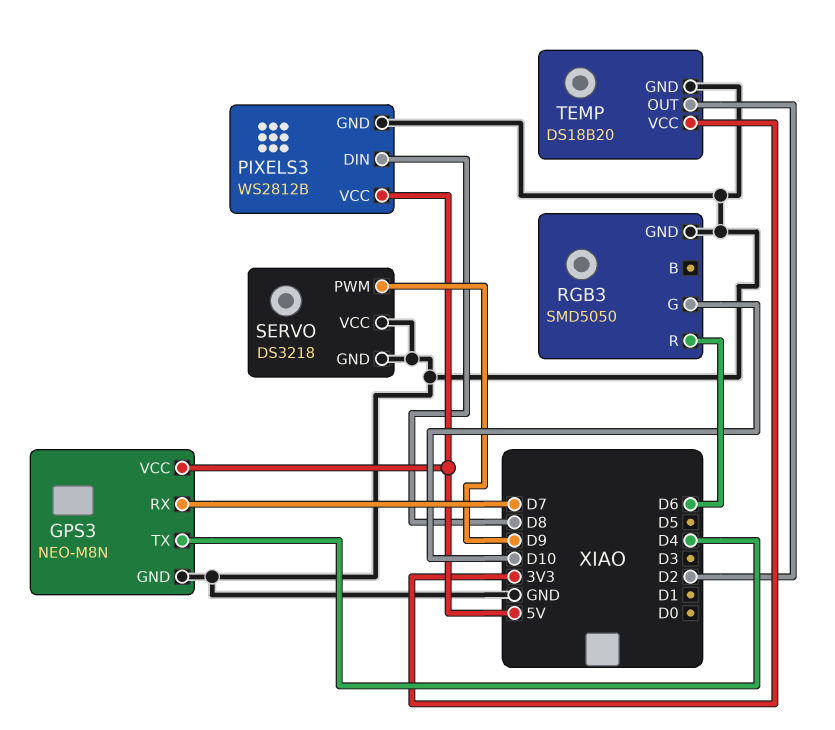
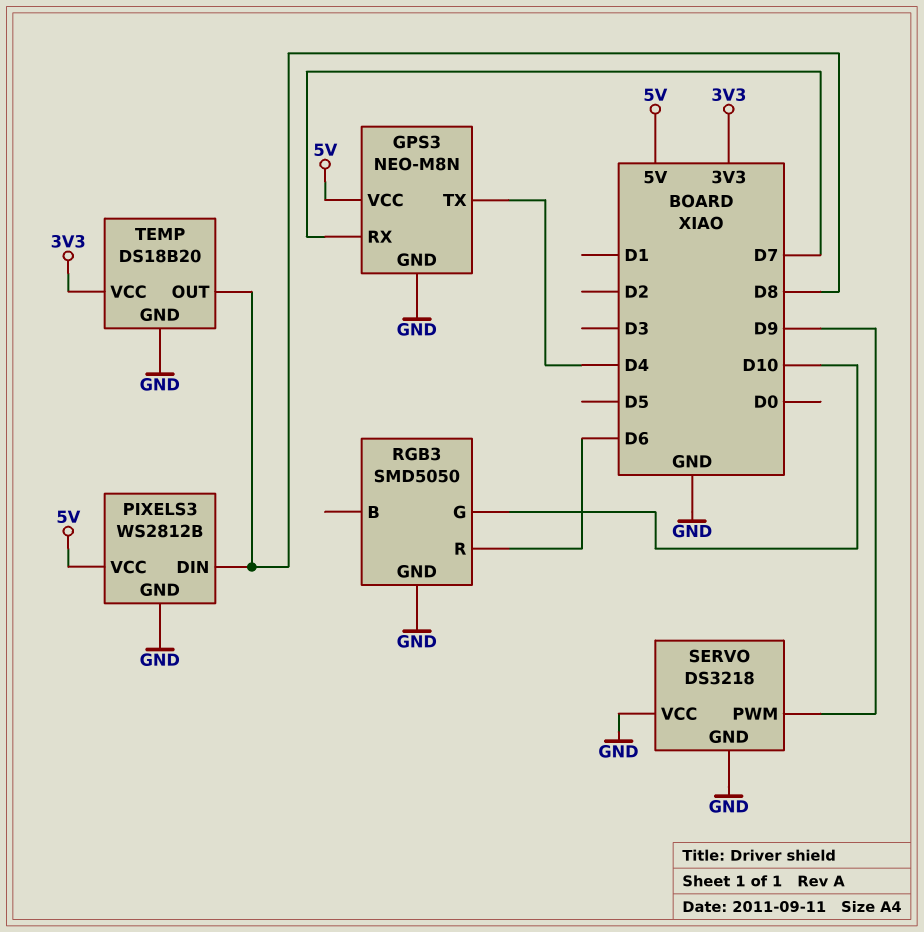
TEMP pin OUT: D2 -> D8

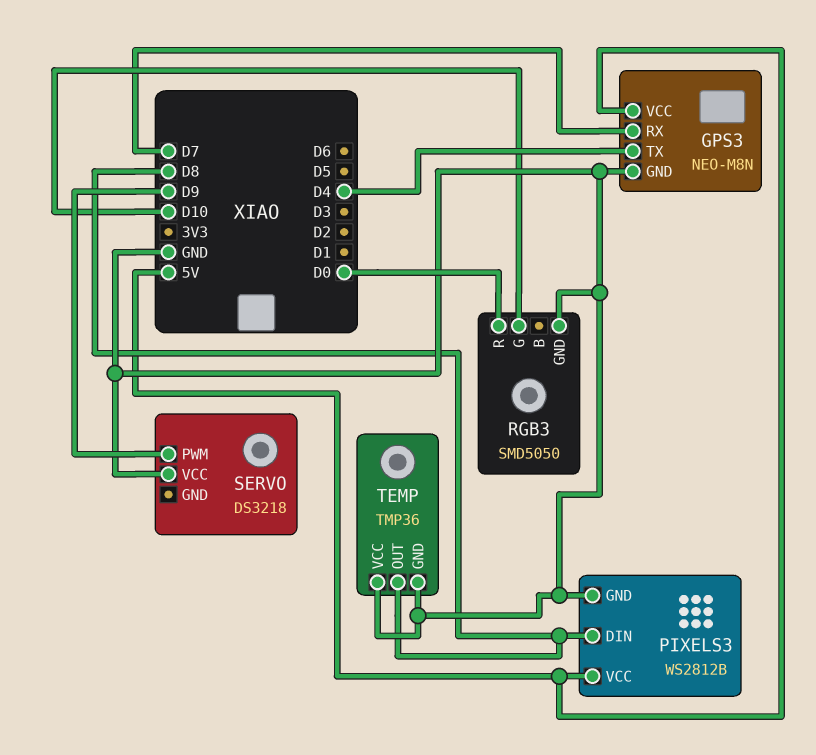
RGB3 pin R: D6 -> D0
SERVO pin GND: GND -> none
TEMP: DS18B20 -> TMP36
TEMP pin VCC: 3V3 -> GND

